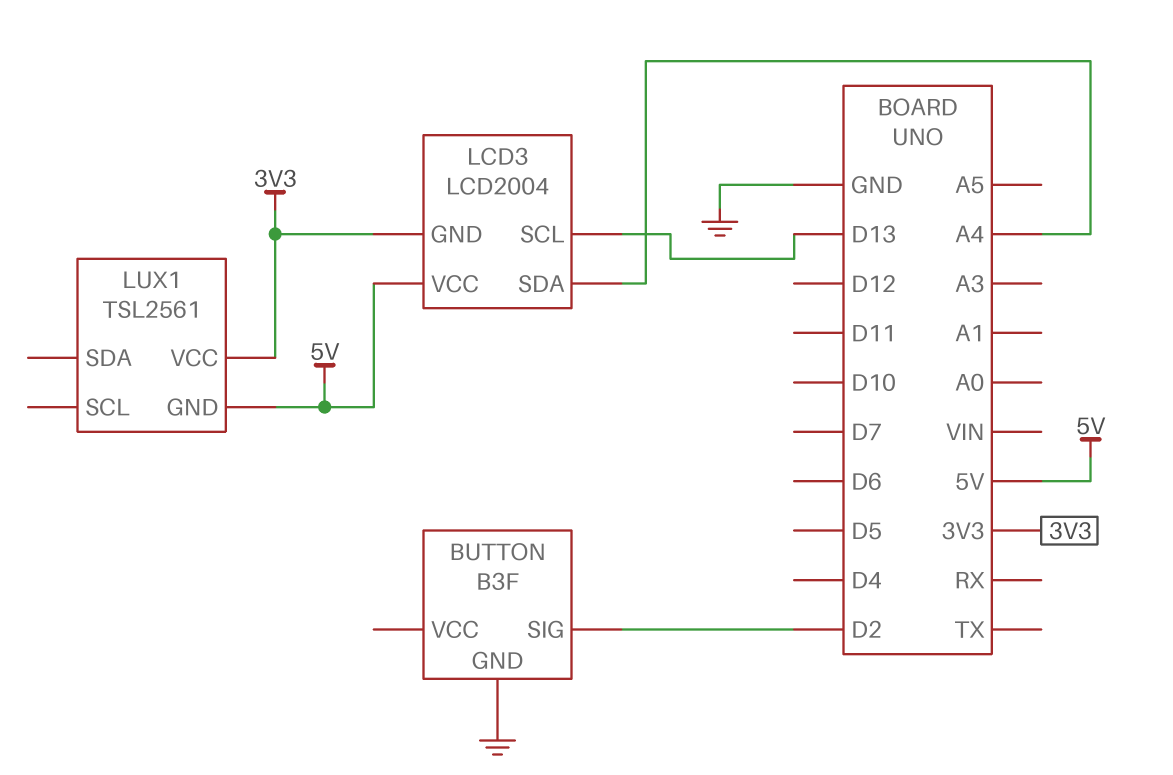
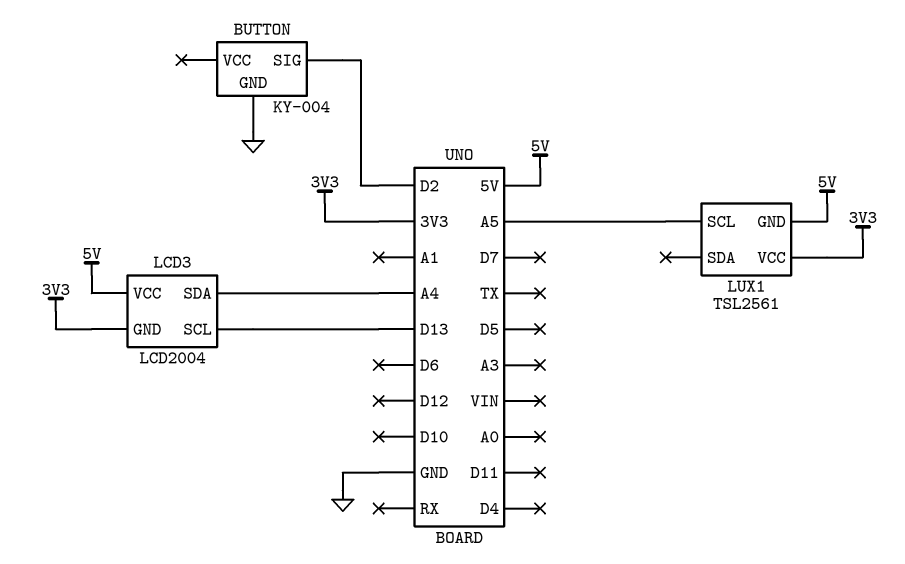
BUTTON: B3F -> KY-004
LUX1 pin SCL: none -> A5

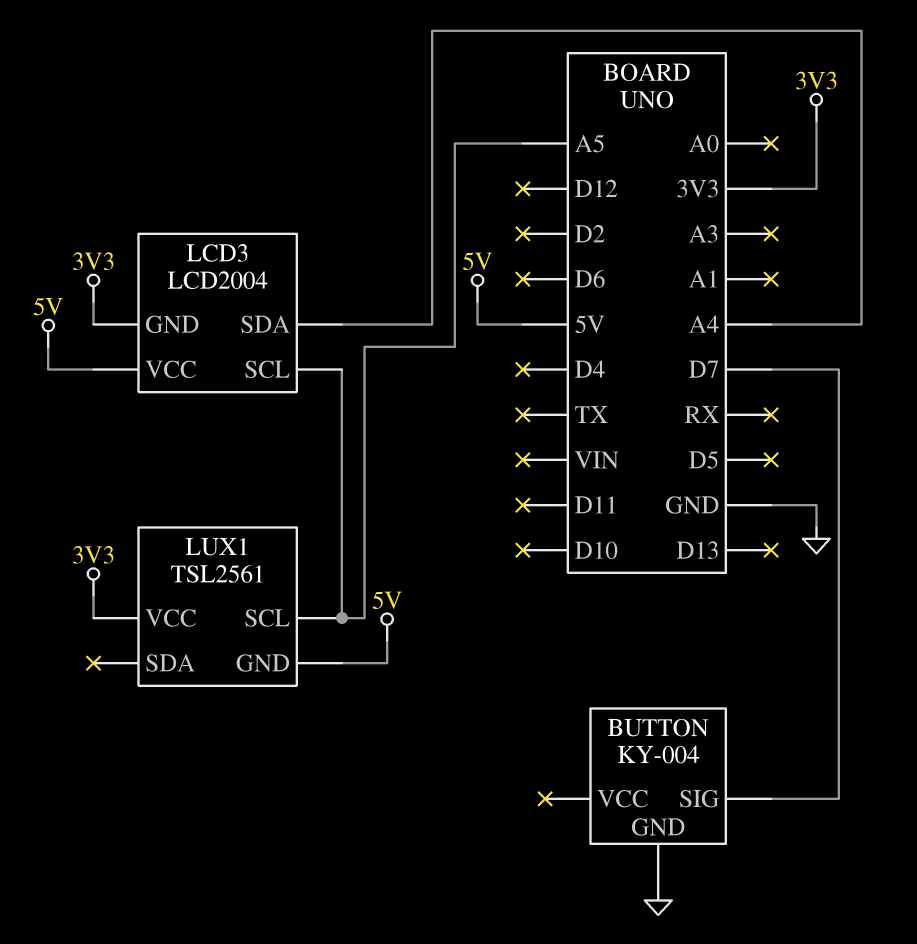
BUTTON pin SIG: D2 -> D7
LCD3 pin SCL: D13 -> A5

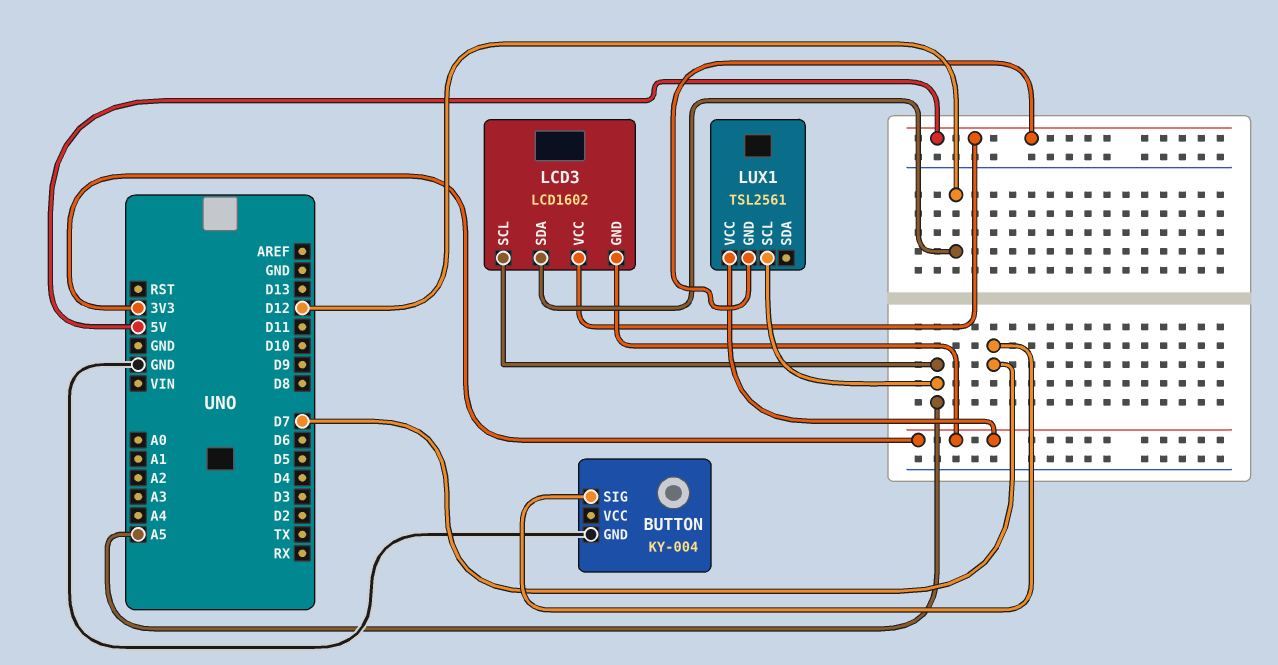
LCD3: LCD2004 -> LCD1602
LCD3 pin SDA: A4 -> D12

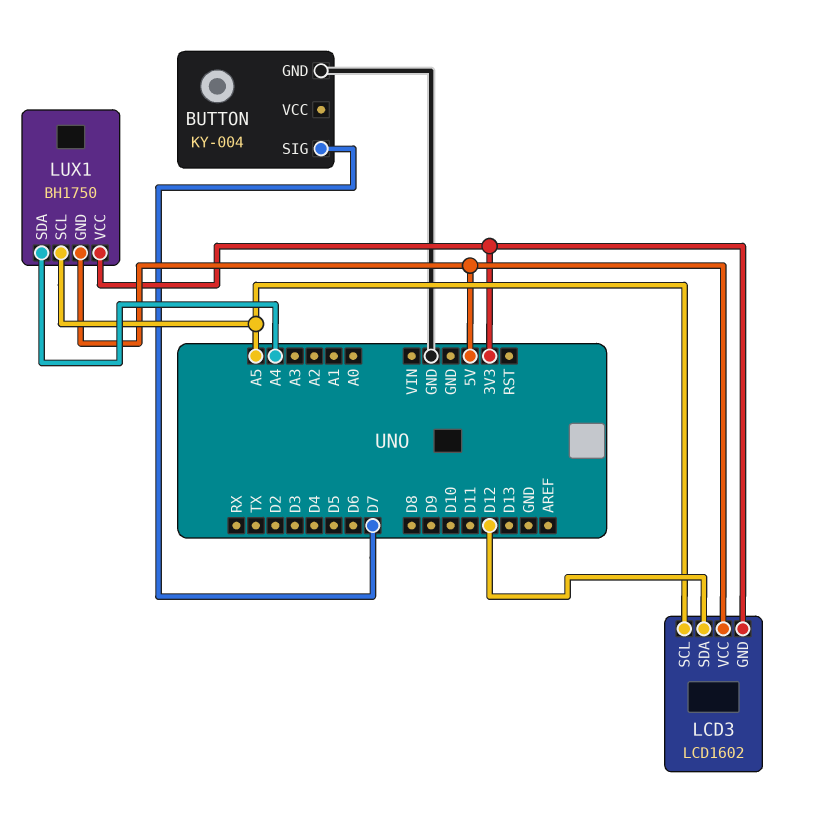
LUX1: TSL2561 -> BH1750
LUX1 pin SDA: none -> A4

